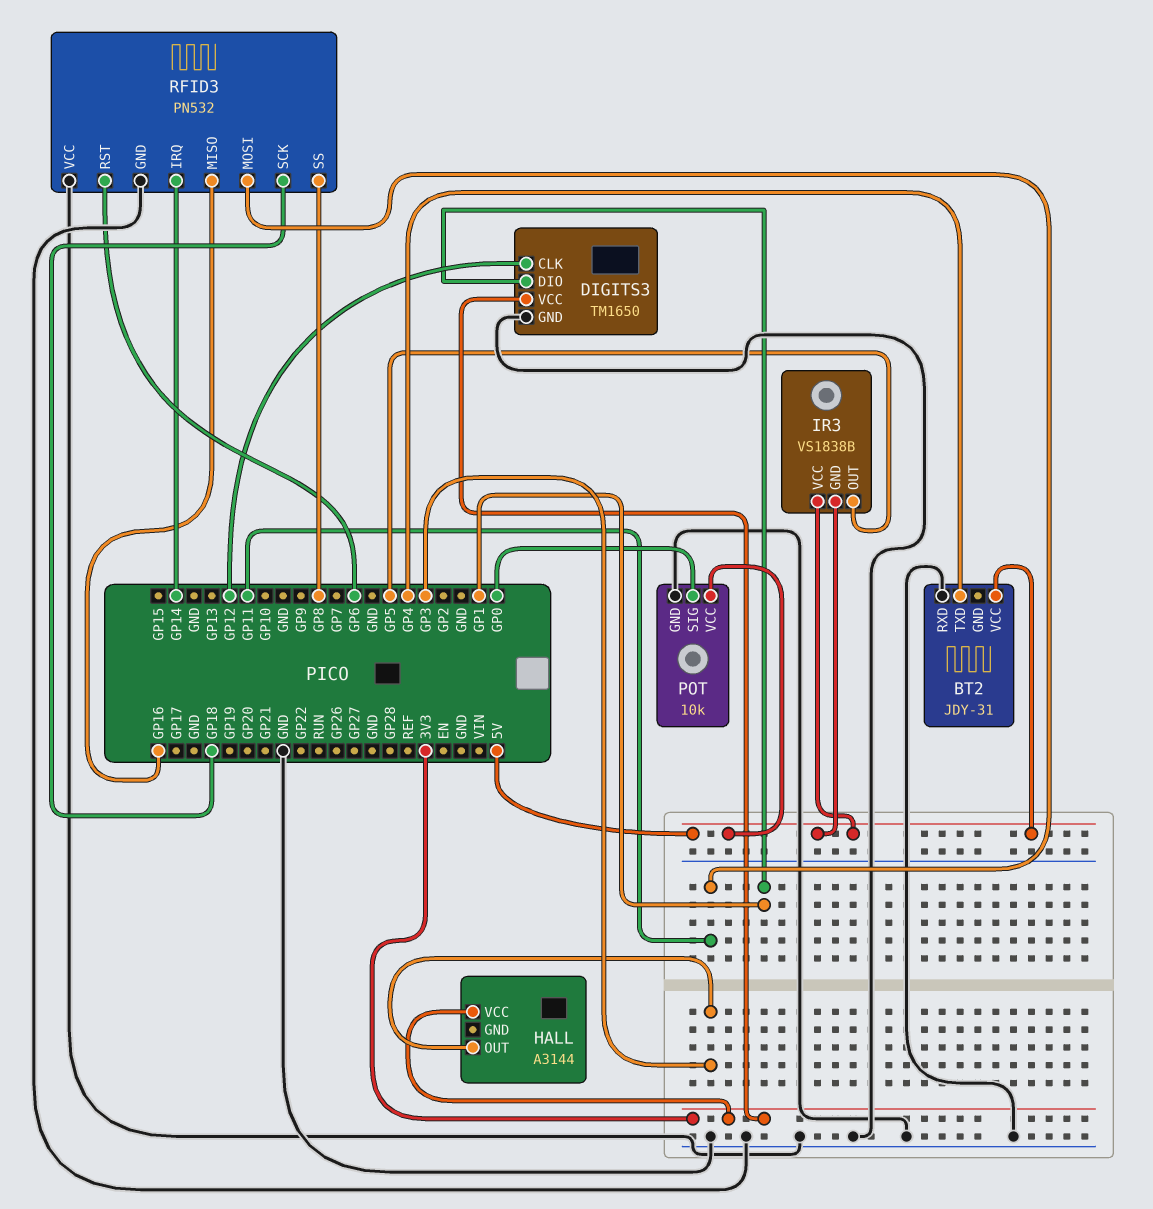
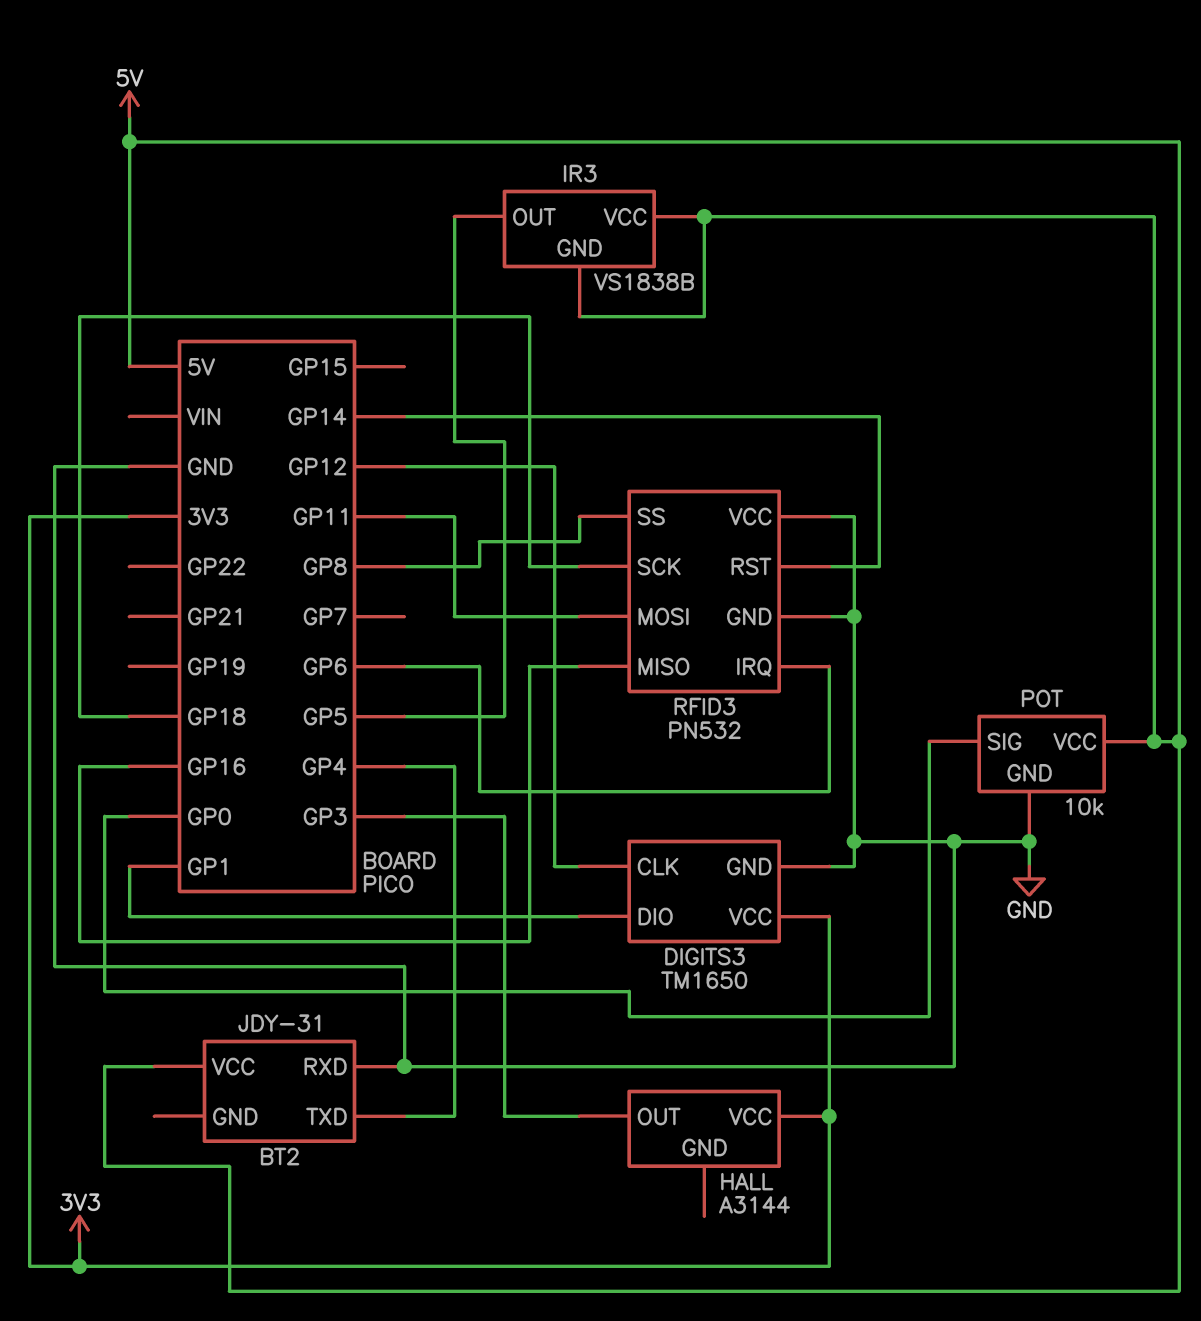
RFID3 pin IRQ: GP14 -> GP6
RFID3 pin RST: GP6 -> GP14

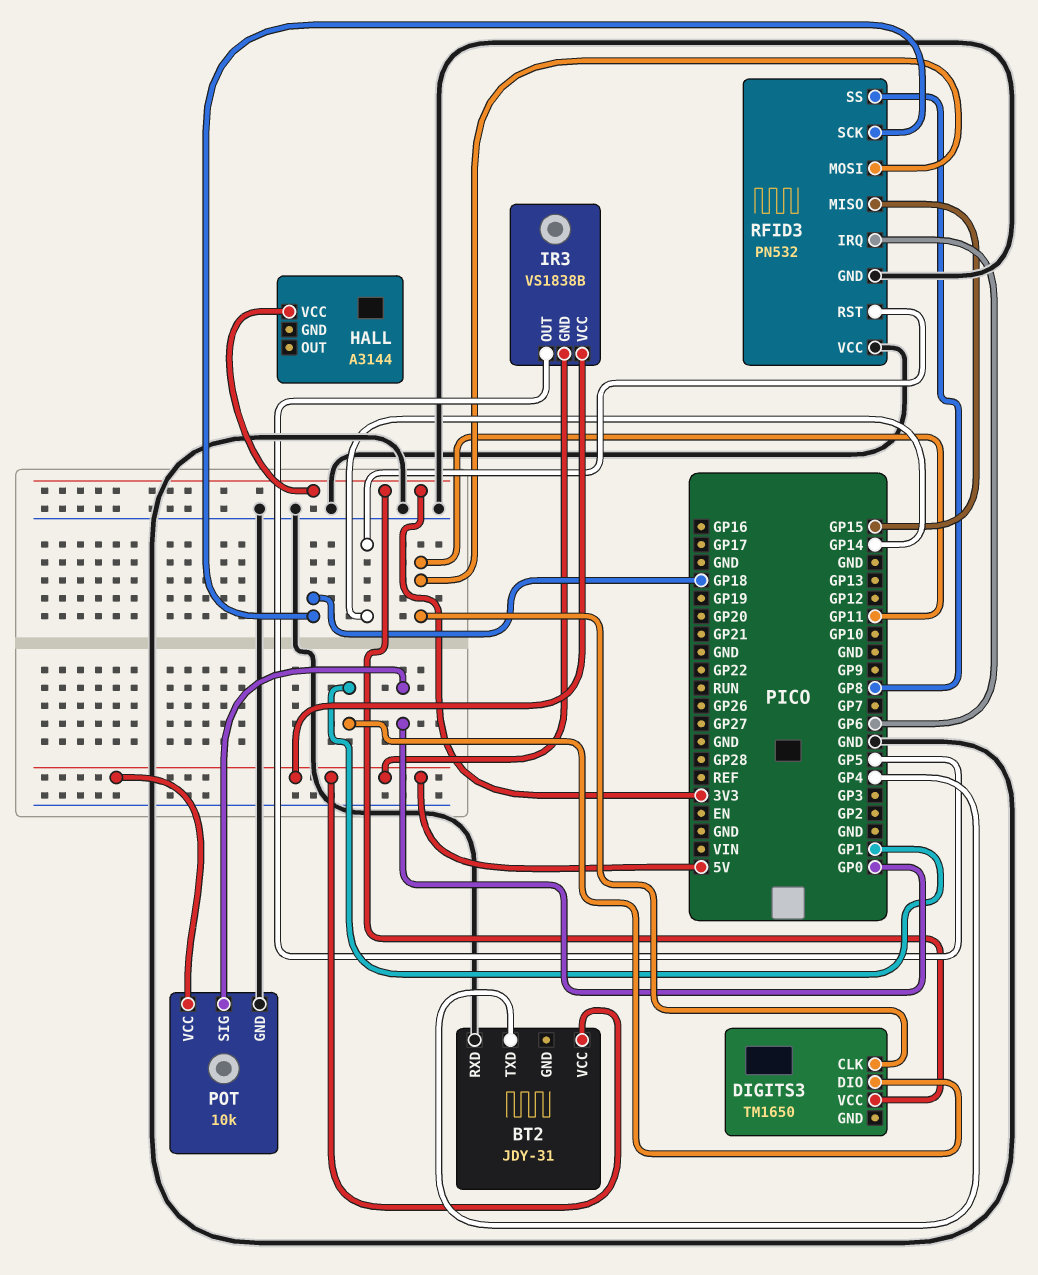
DIGITS3 pin CLK: GP12 -> GP11
DIGITS3 pin GND: GND -> none
HALL pin OUT: GP3 -> none
RFID3 pin MISO: GP16 -> GP15

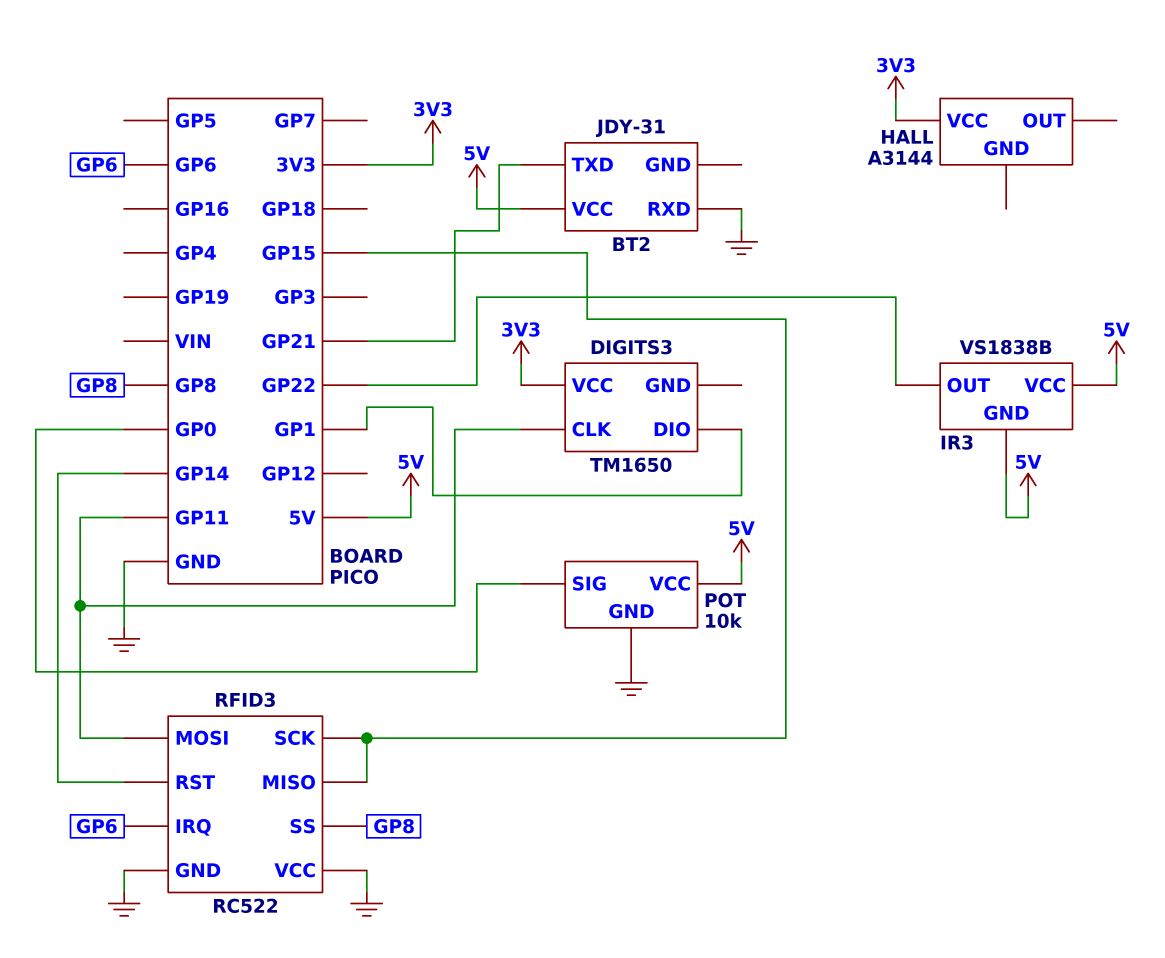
BT2 pin TXD: GP4 -> GP21
IR3 pin OUT: GP5 -> GP22
RFID3: PN532 -> RC522
RFID3 pin SCK: GP18 -> GP15

